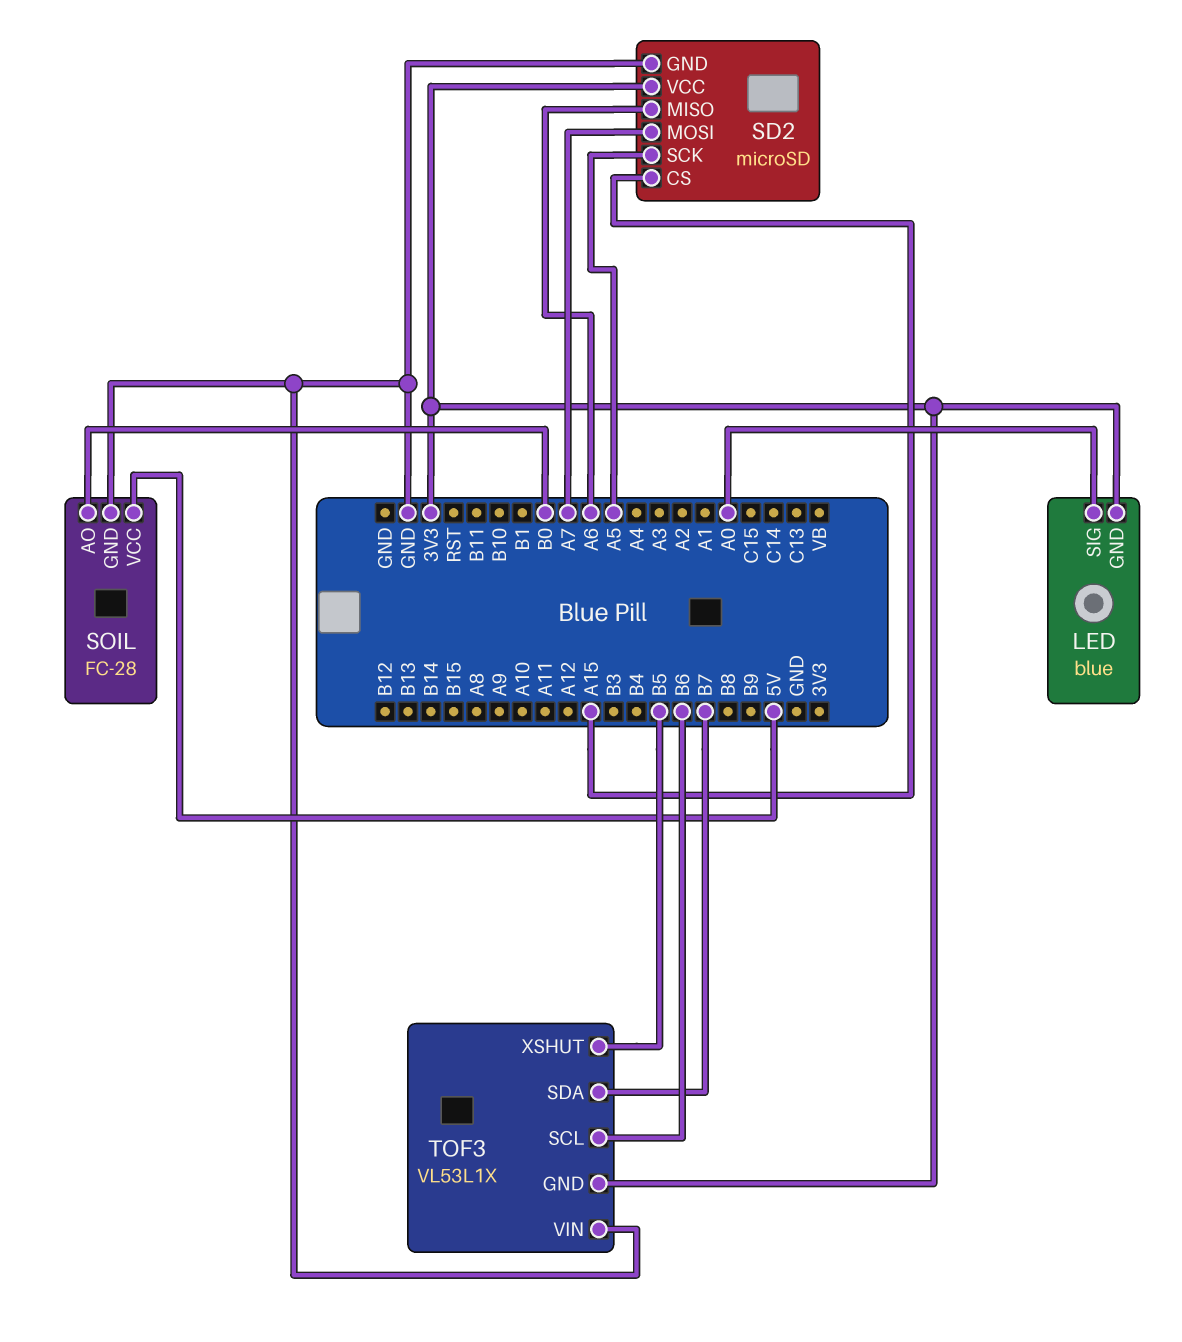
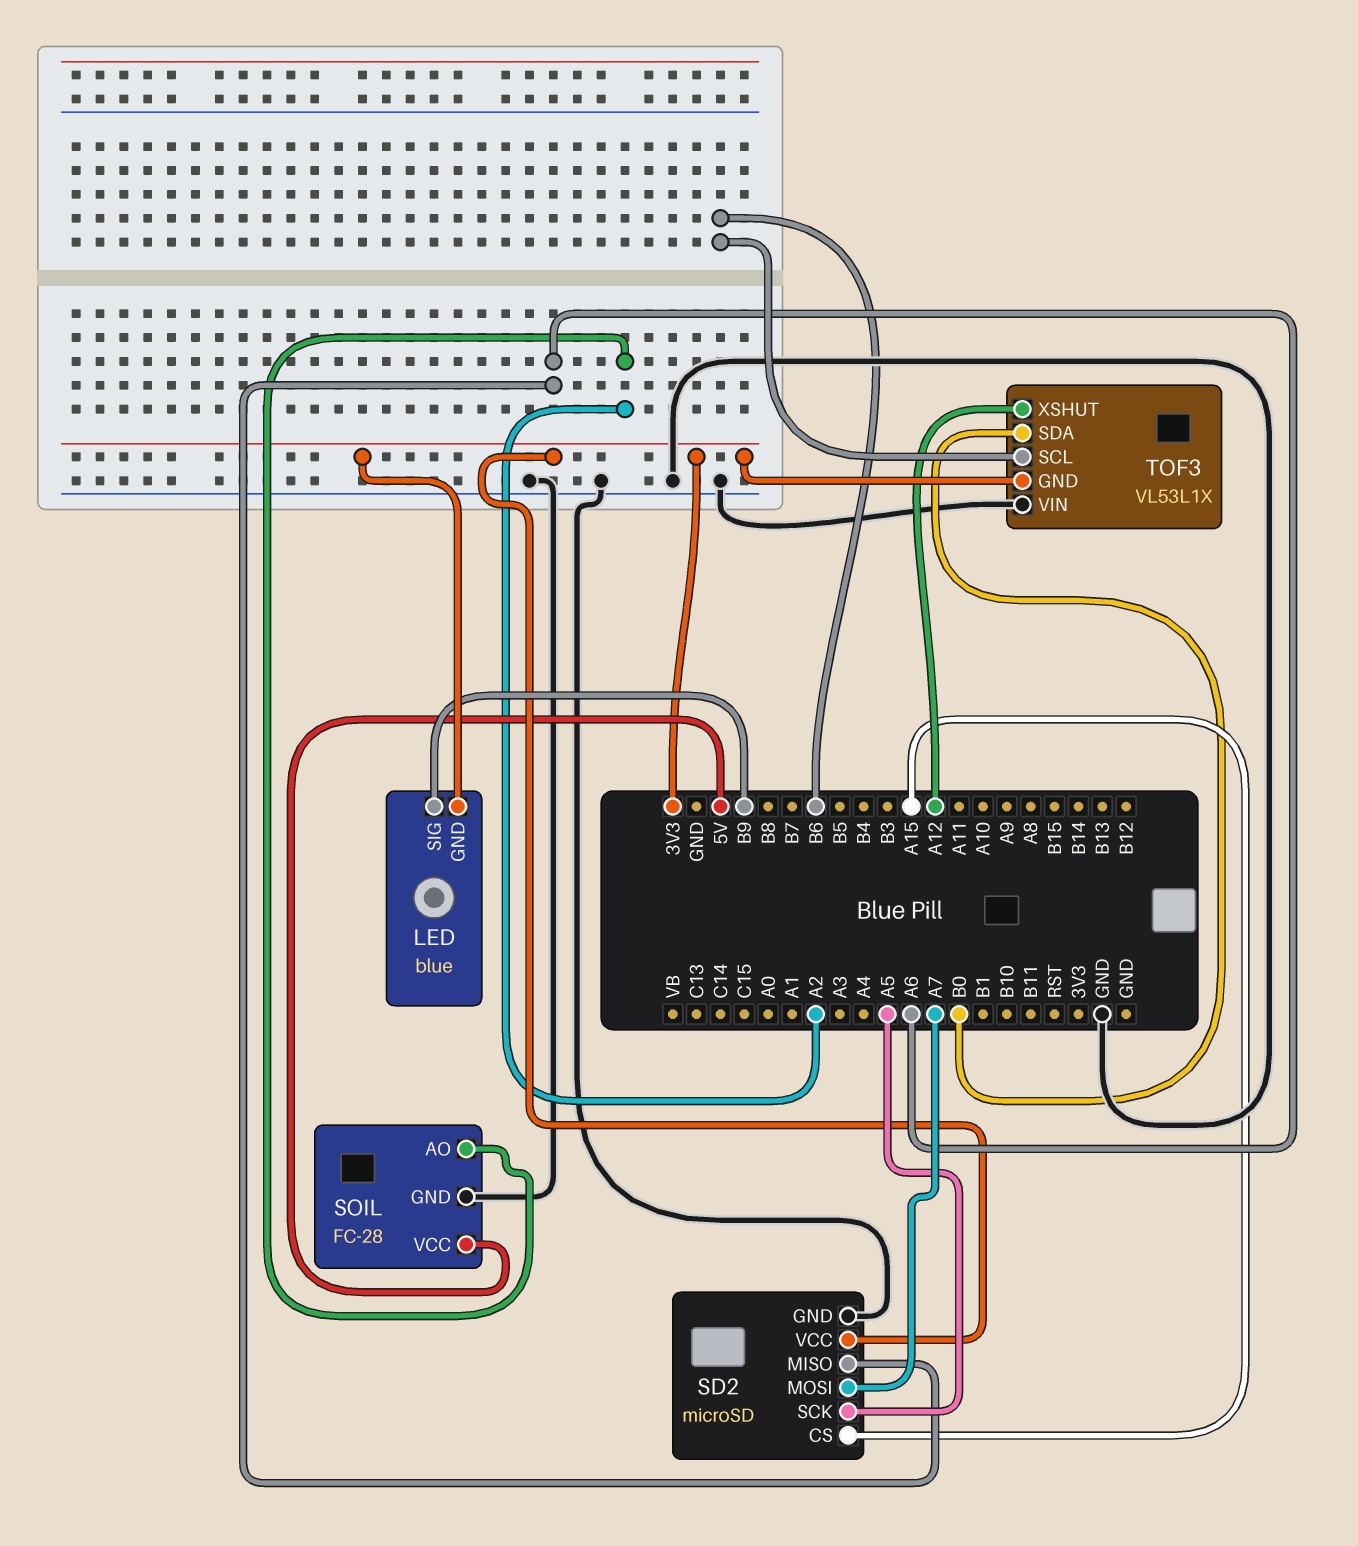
LED pin SIG: A0 -> B9
SOIL pin AO: B0 -> A2
TOF3 pin SDA: B7 -> B0
TOF3 pin XSHUT: B5 -> A12

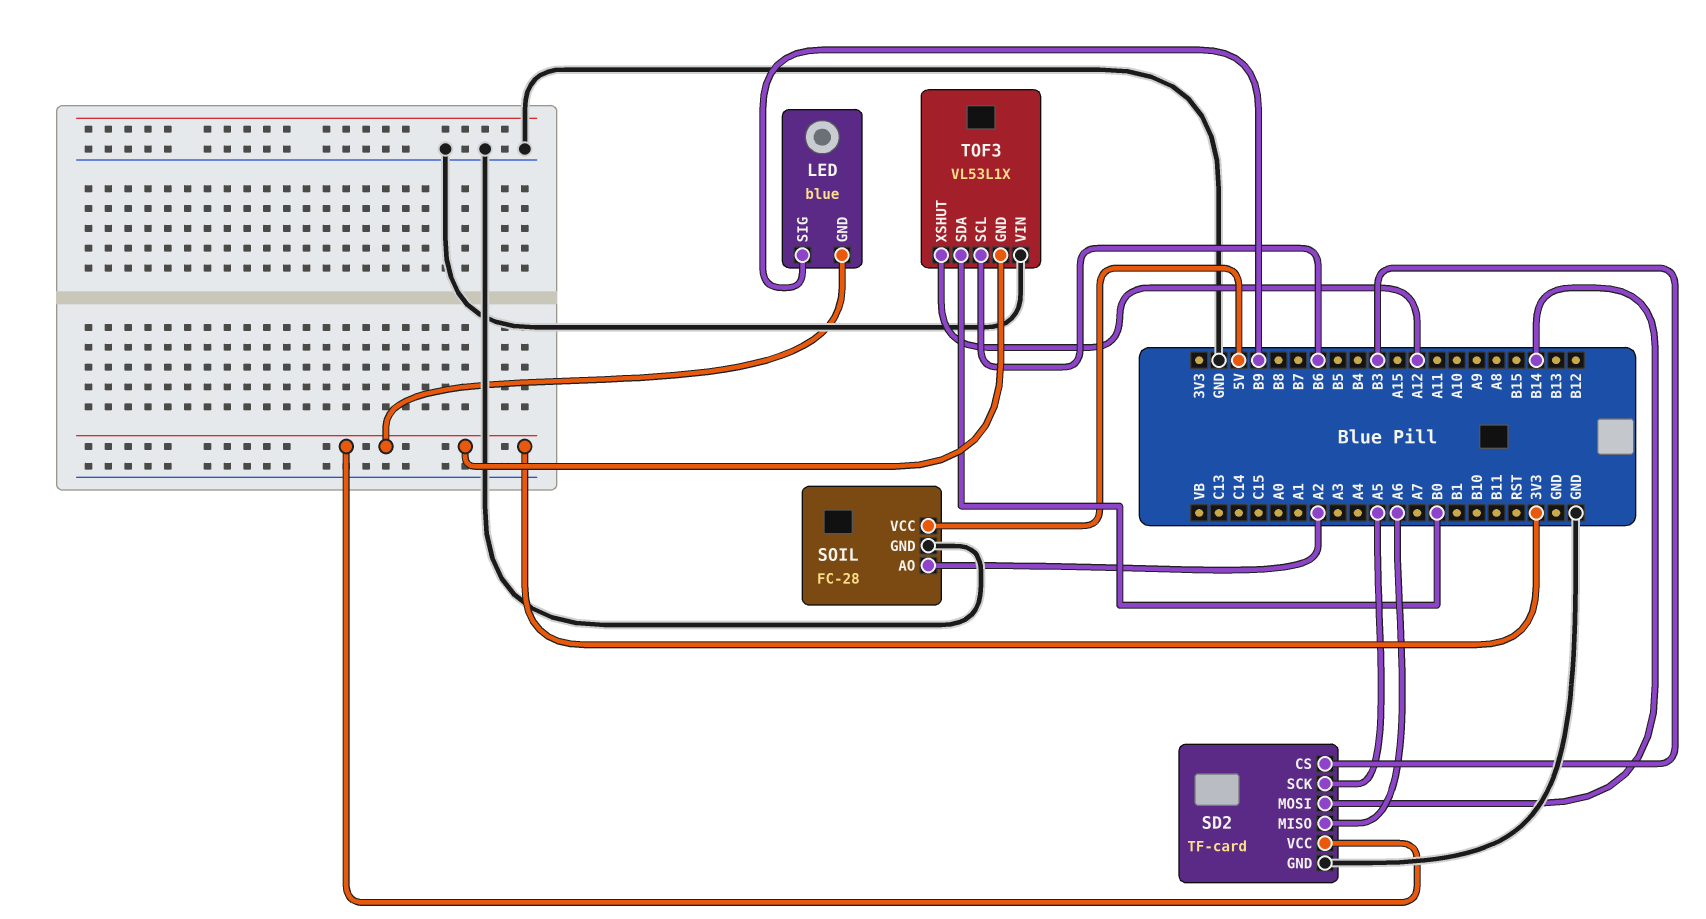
SD2: microSD -> TF-card
SD2 pin CS: A15 -> B3
SD2 pin MOSI: A7 -> B14

